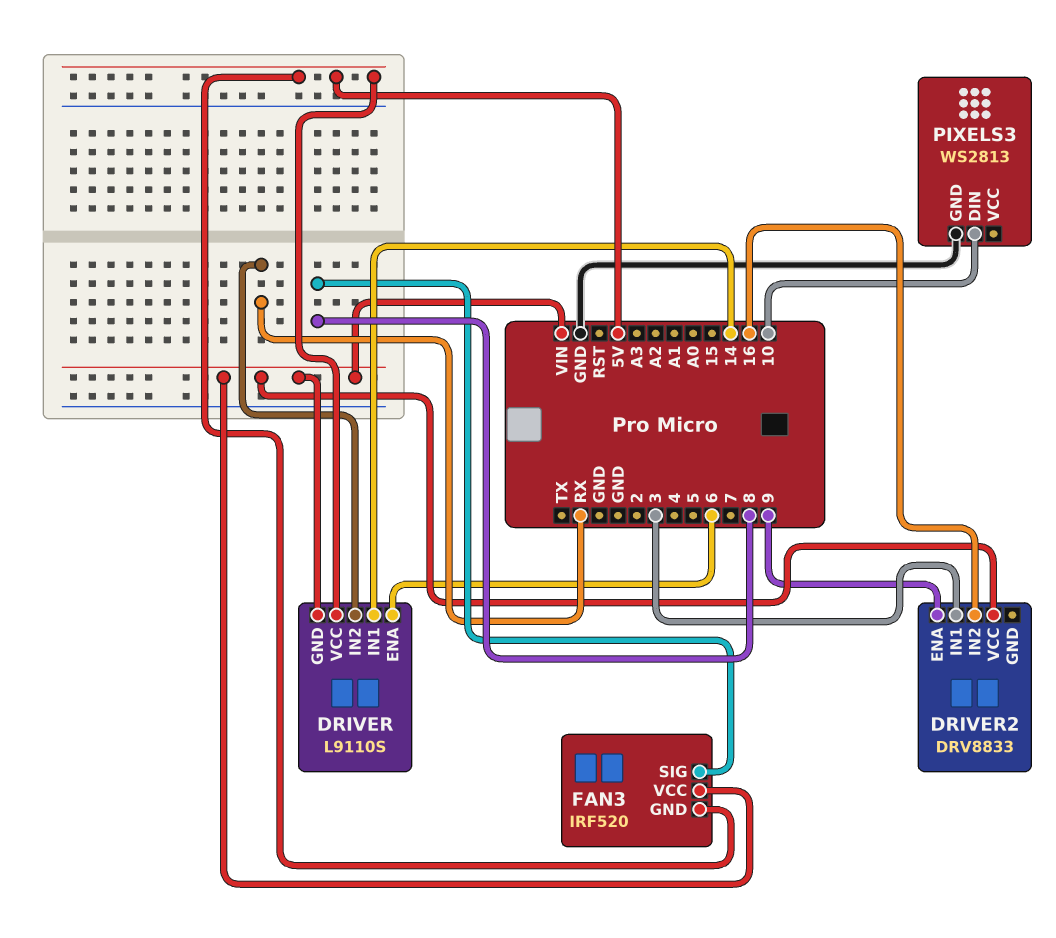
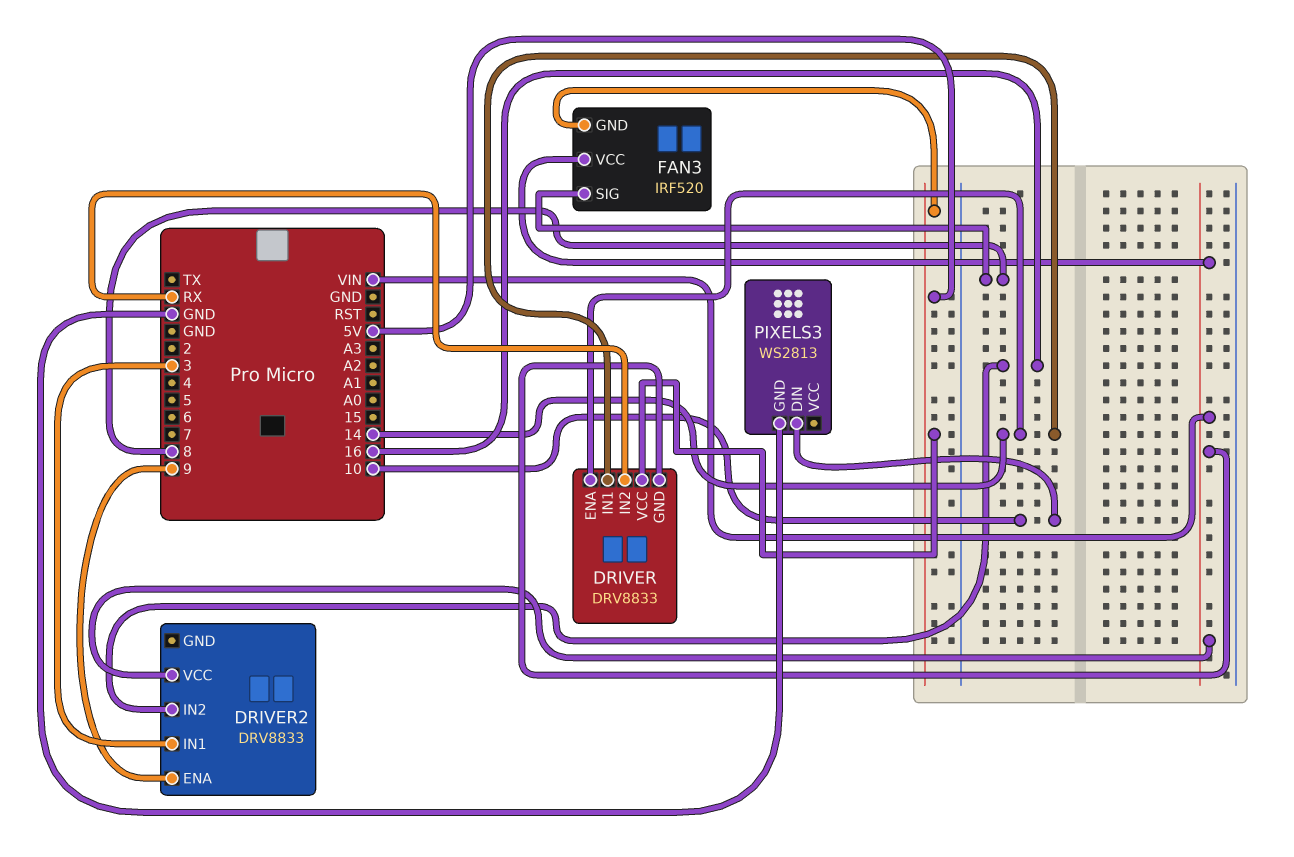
DRIVER: L9110S -> DRV8833
DRIVER pin ENA: 6 -> 14

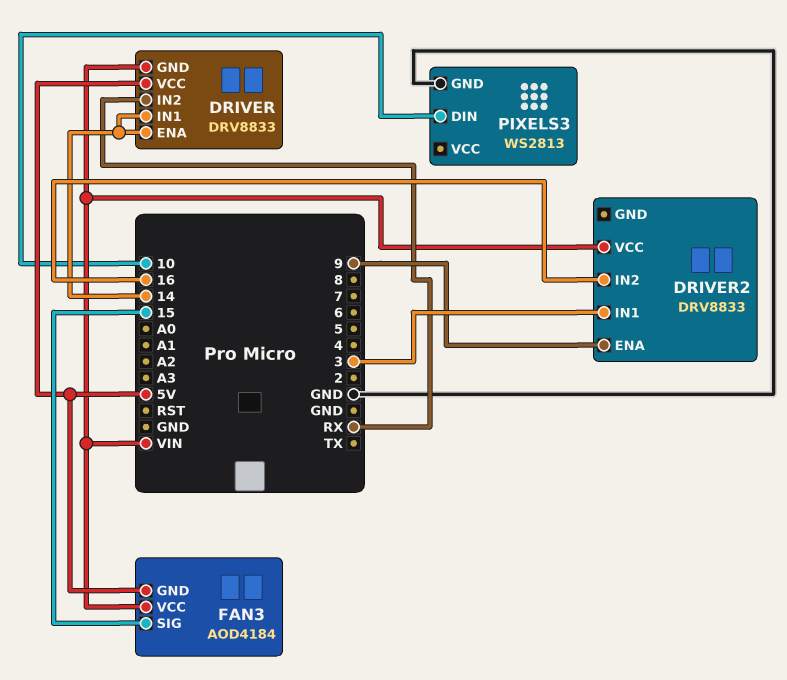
FAN3: IRF520 -> AOD4184
FAN3 pin SIG: 8 -> 15

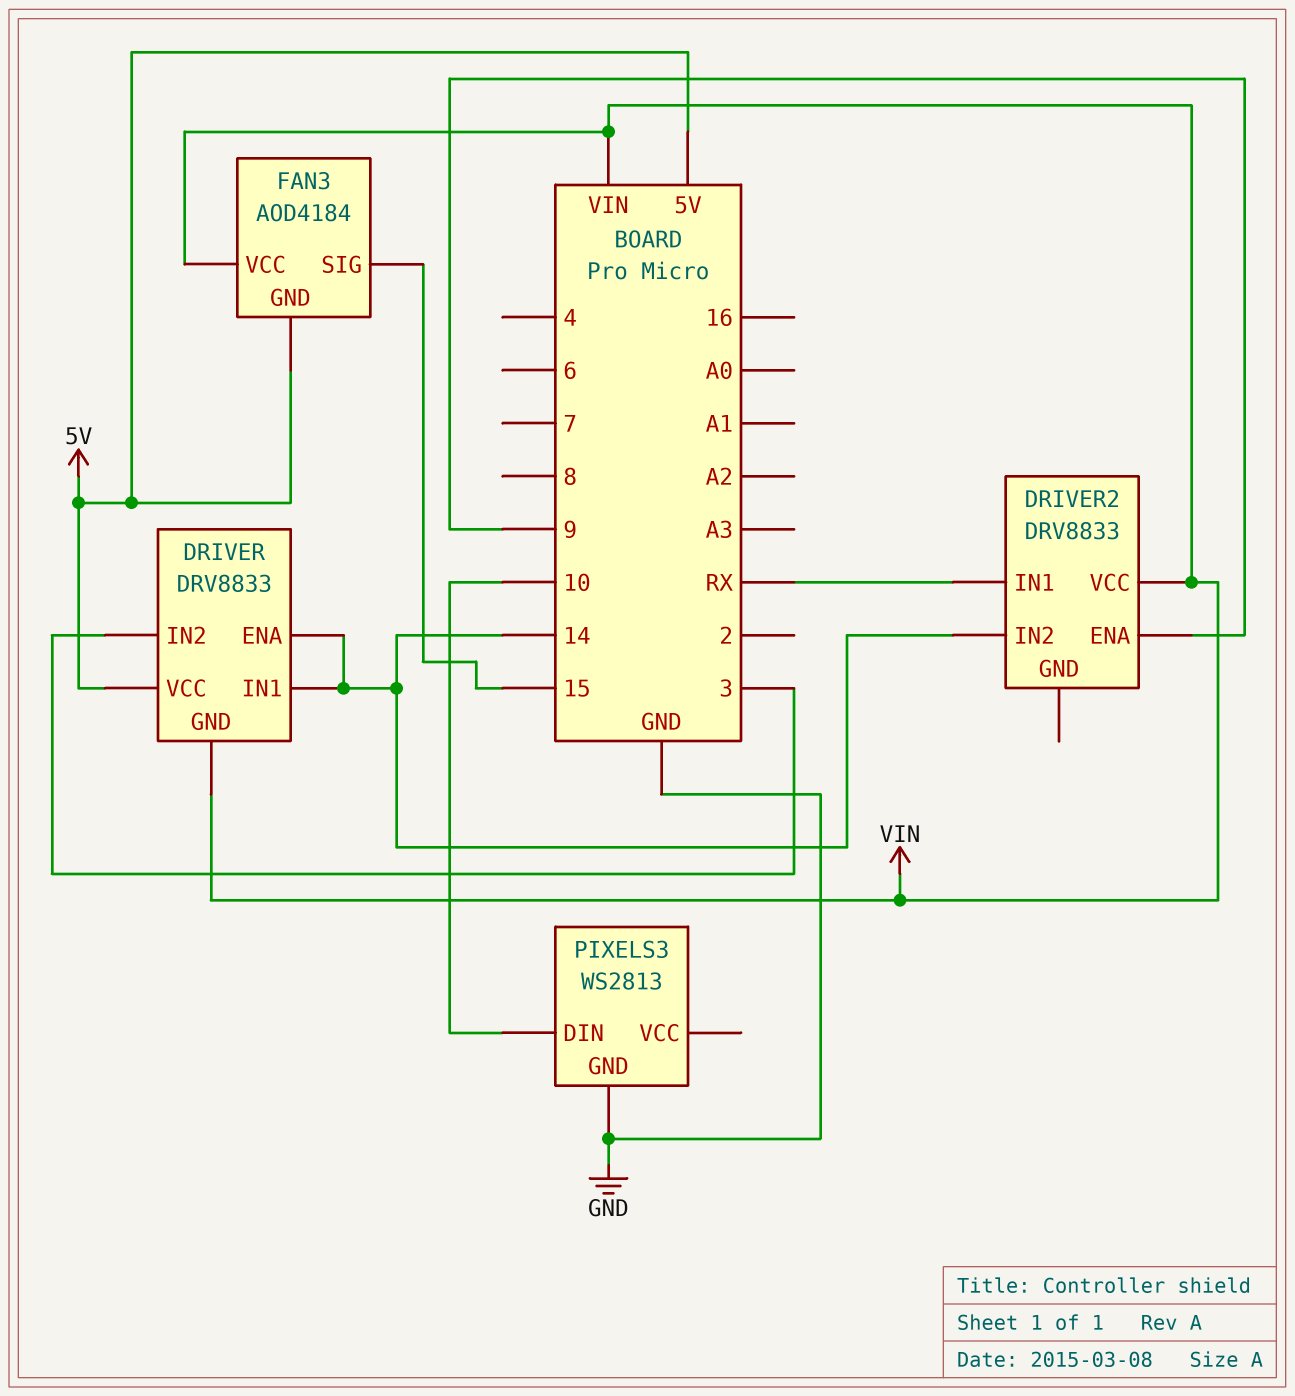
DRIVER pin IN2: RX -> 3
DRIVER2 pin IN1: 3 -> RX
DRIVER2 pin IN2: 16 -> 14

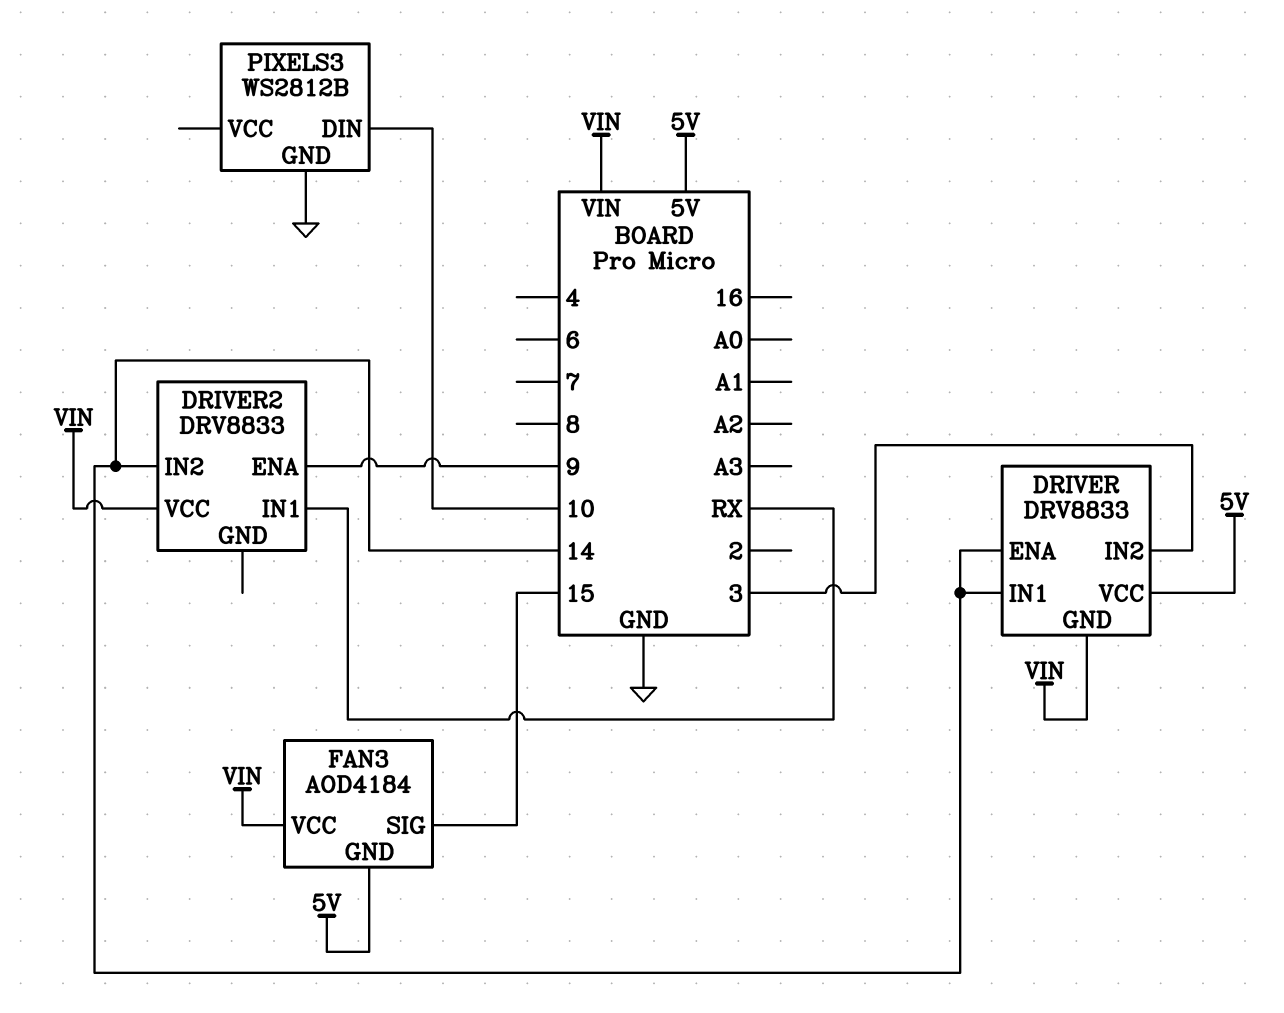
PIXELS3: WS2813 -> WS2812B

